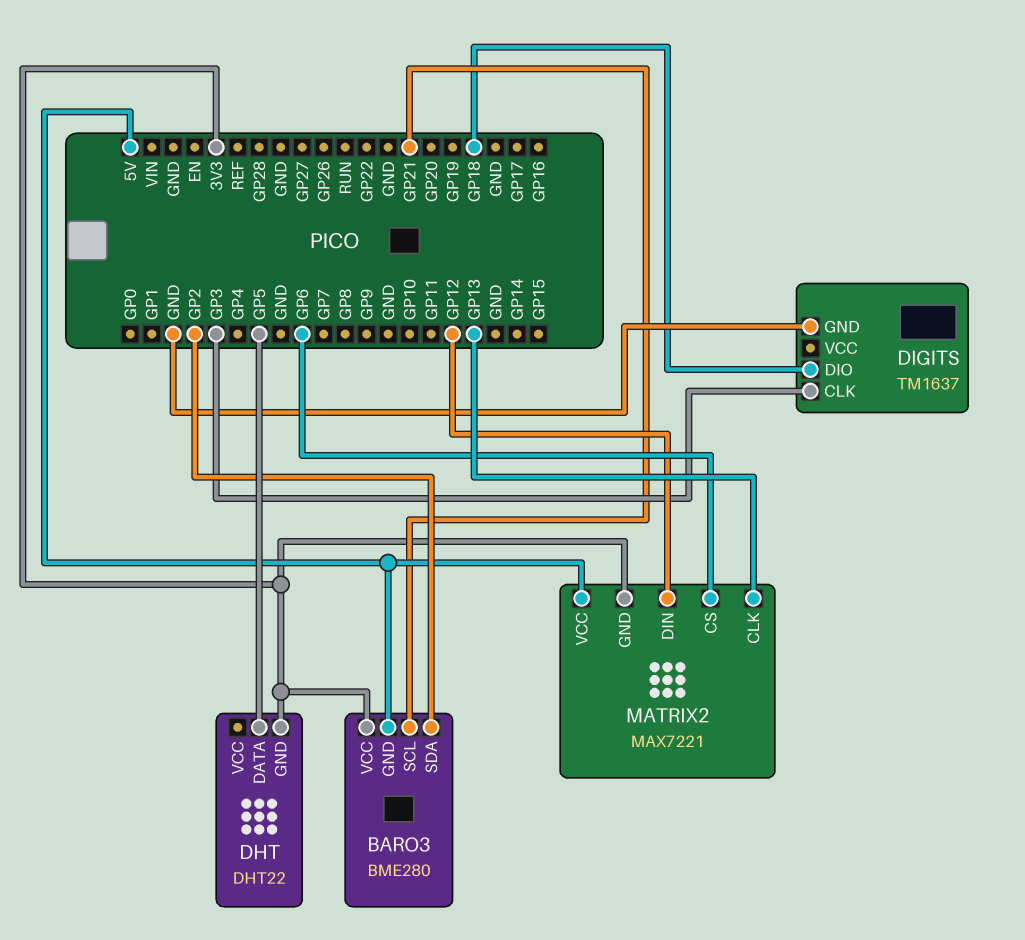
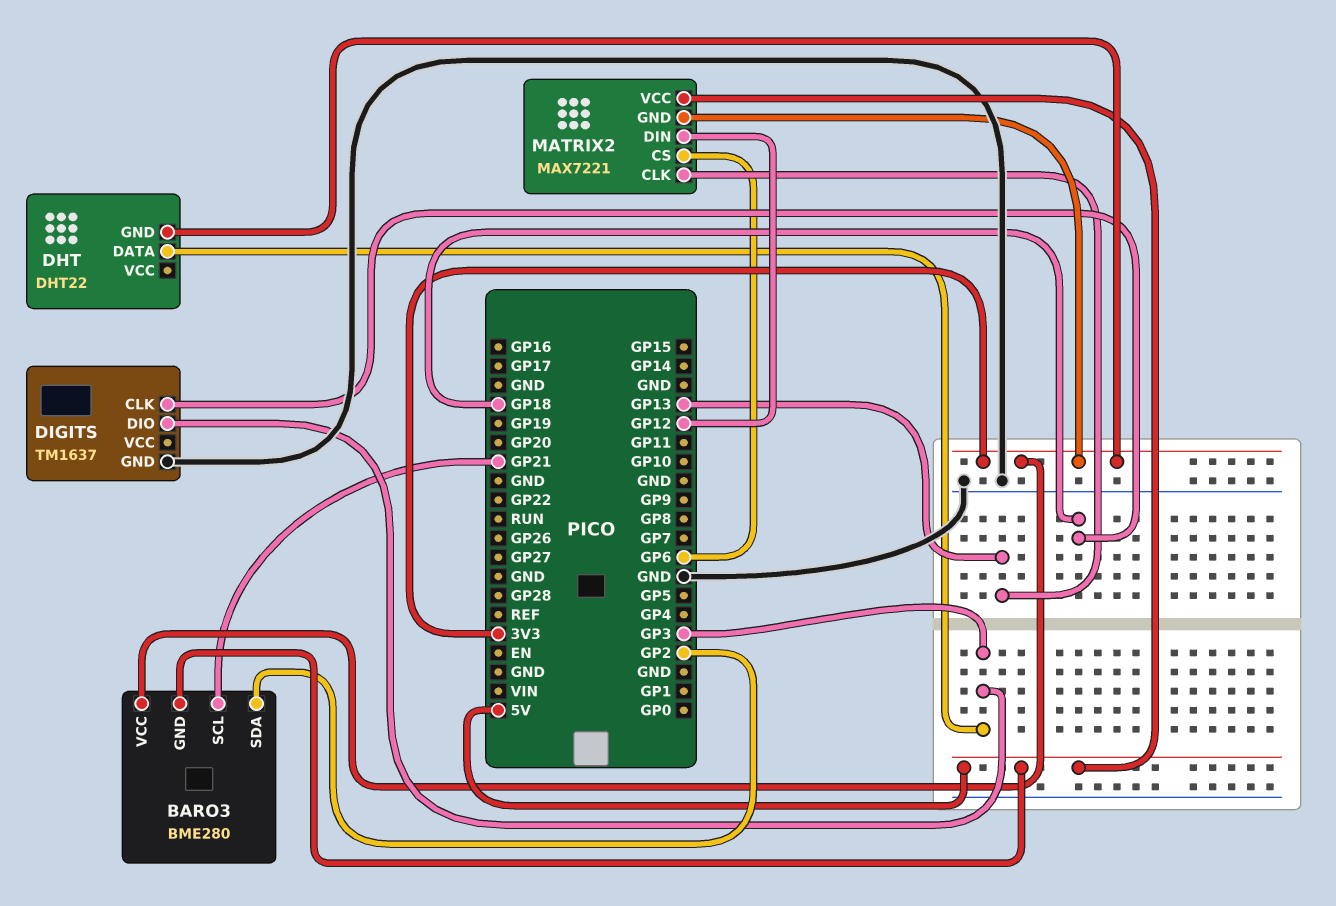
DHT pin DATA: GP5 -> GP3
DIGITS pin CLK: GP3 -> GP18
DIGITS pin DIO: GP18 -> GP3

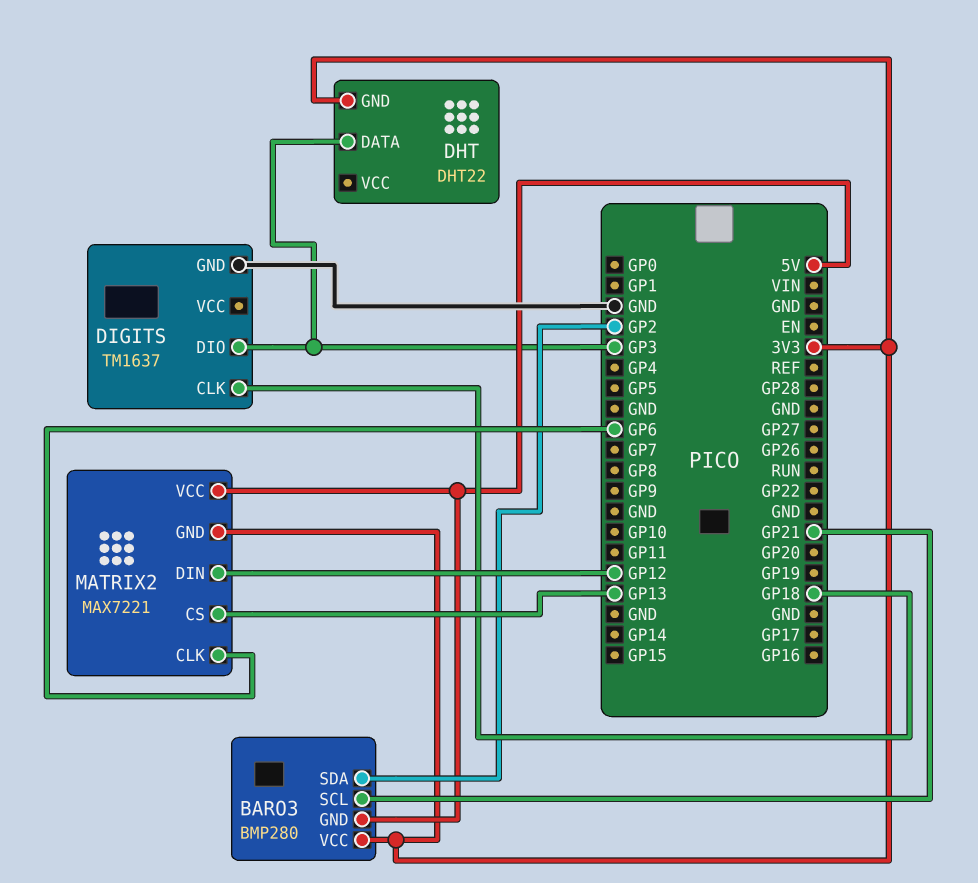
BARO3: BME280 -> BMP280
MATRIX2 pin CLK: GP13 -> GP6
MATRIX2 pin CS: GP6 -> GP13

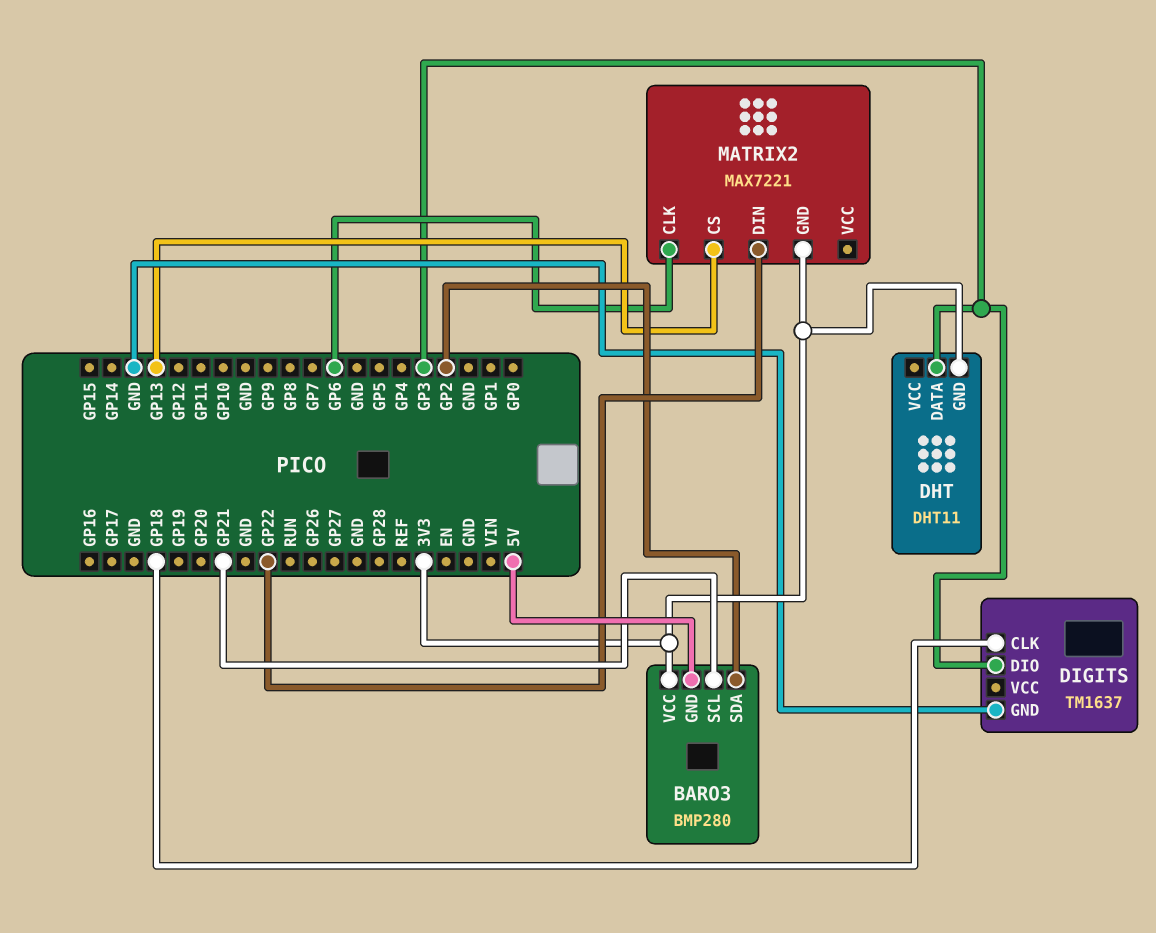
DHT: DHT22 -> DHT11
MATRIX2 pin DIN: GP12 -> GP22
MATRIX2 pin VCC: 5V -> none

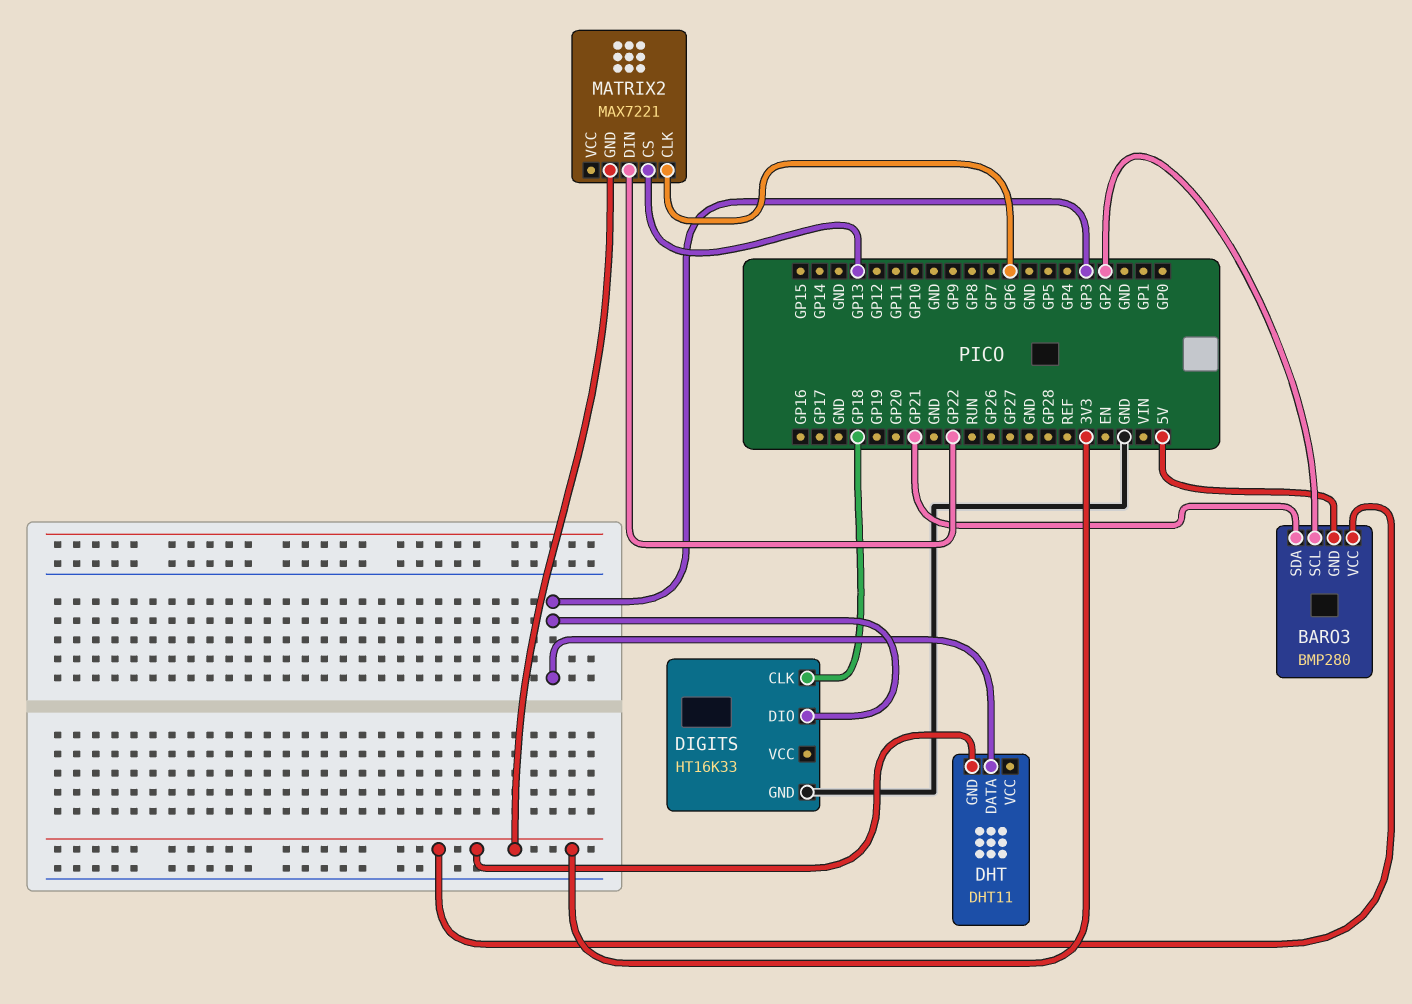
BARO3 pin SCL: GP21 -> GP2
BARO3 pin SDA: GP2 -> GP21
DIGITS: TM1637 -> HT16K33

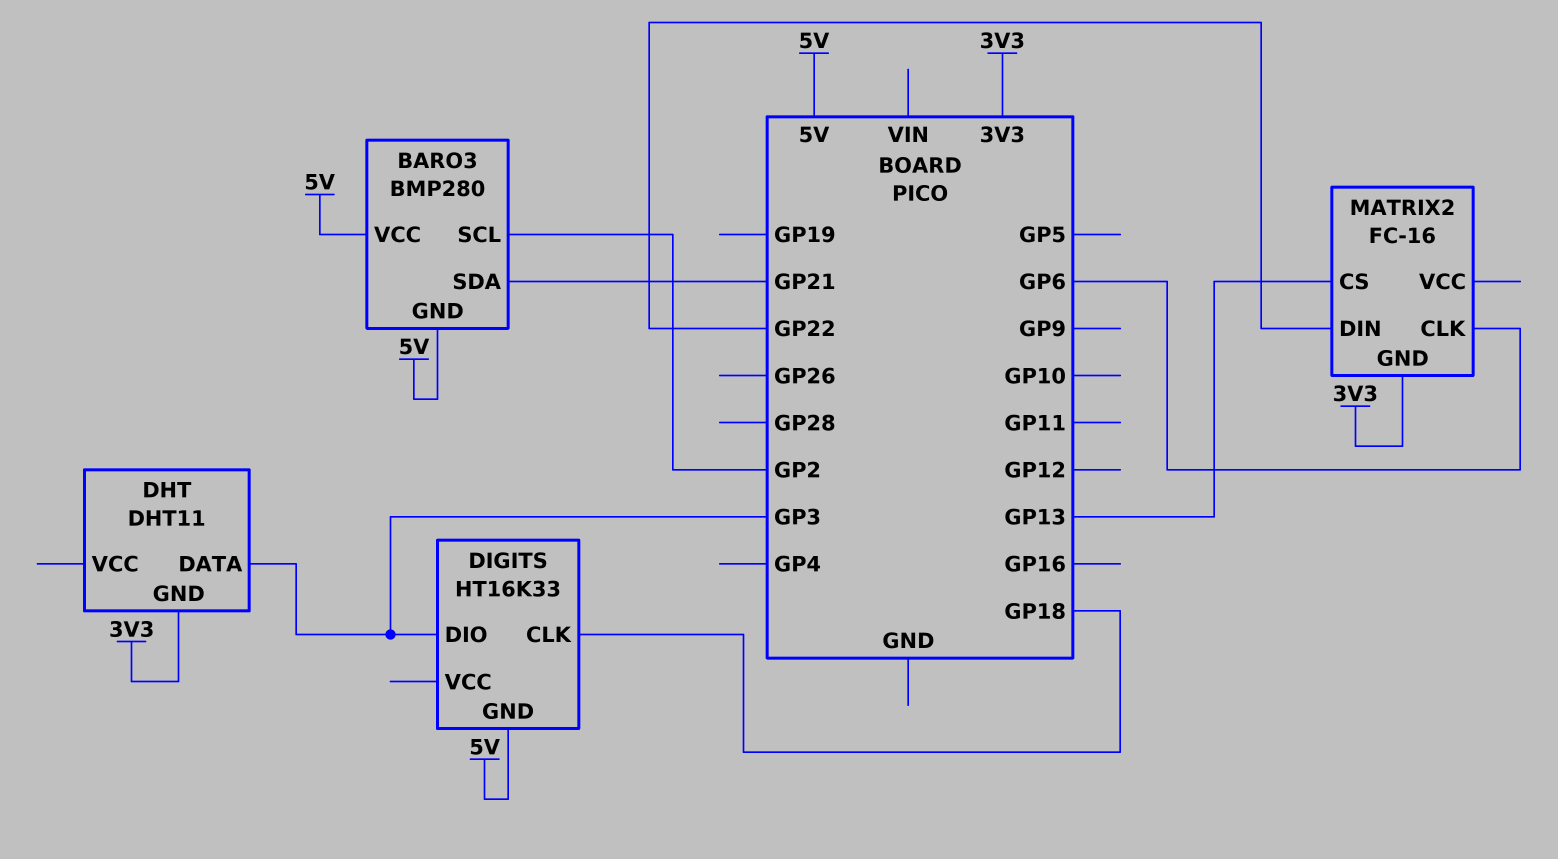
BARO3 pin VCC: 3V3 -> 5V
DIGITS pin GND: GND -> 5V
MATRIX2: MAX7221 -> FC-16

